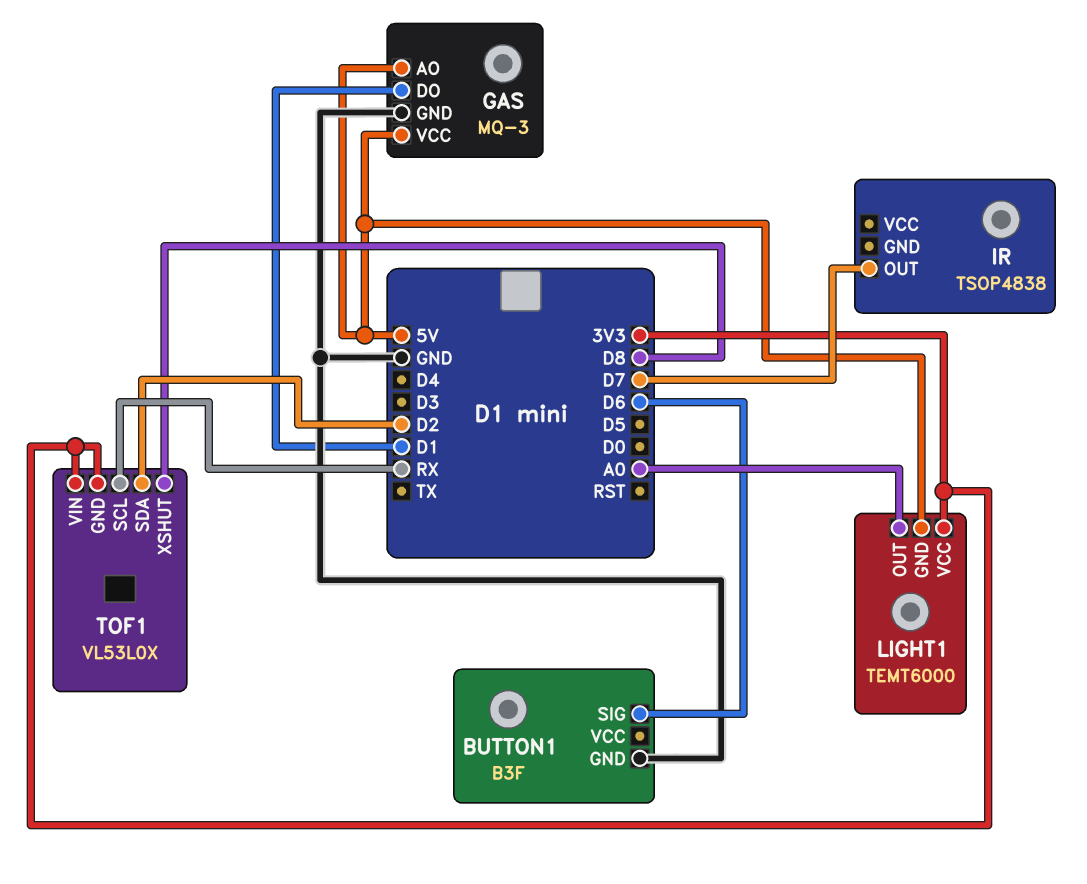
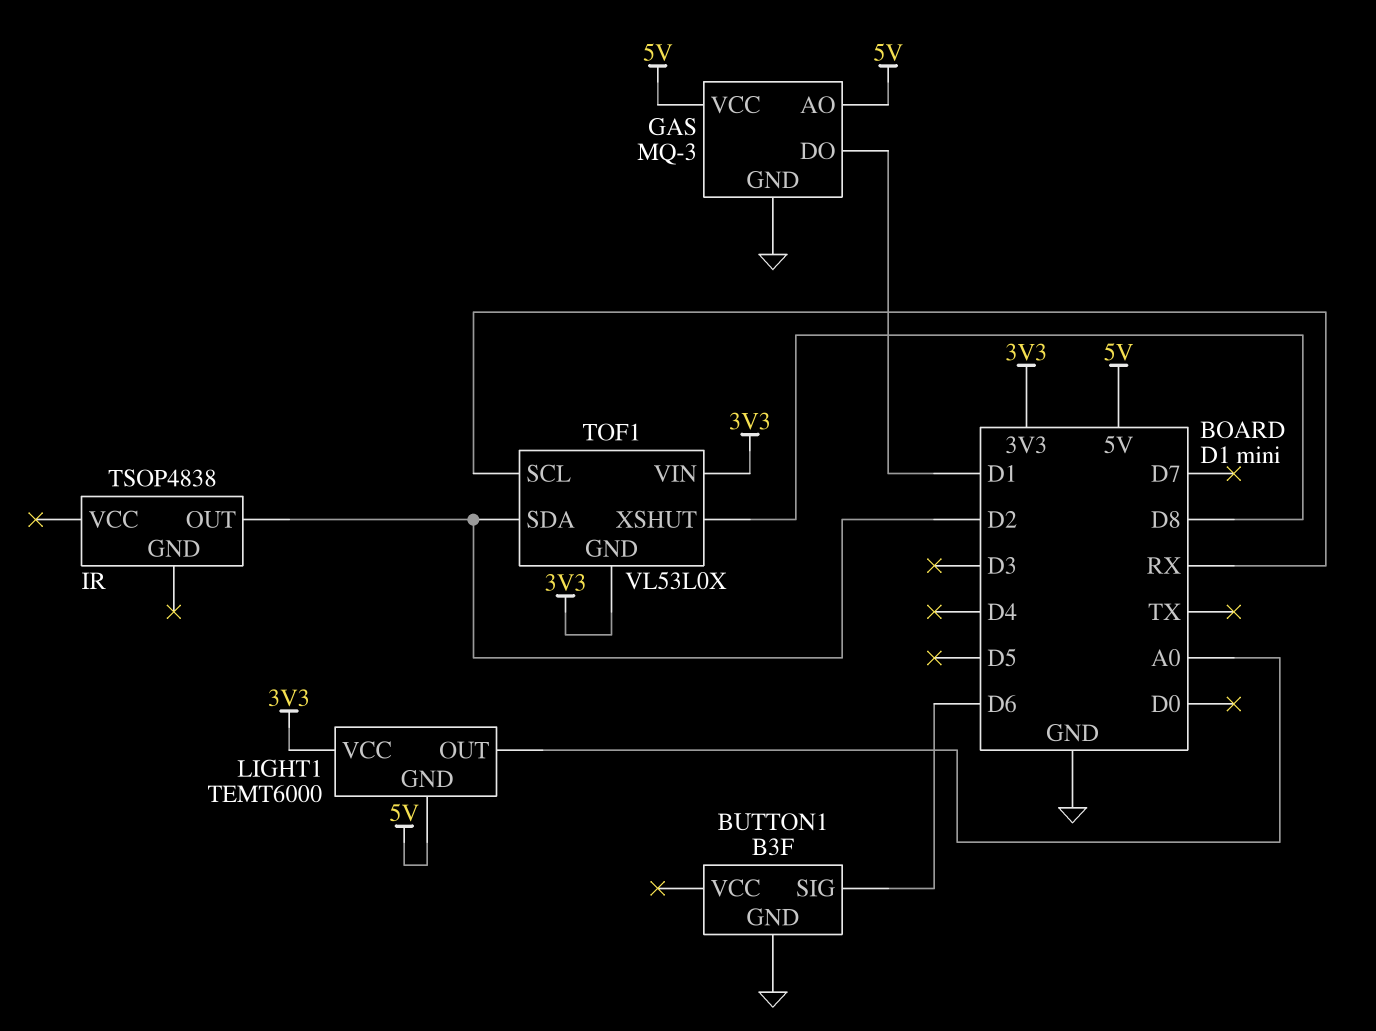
IR pin OUT: D7 -> D2

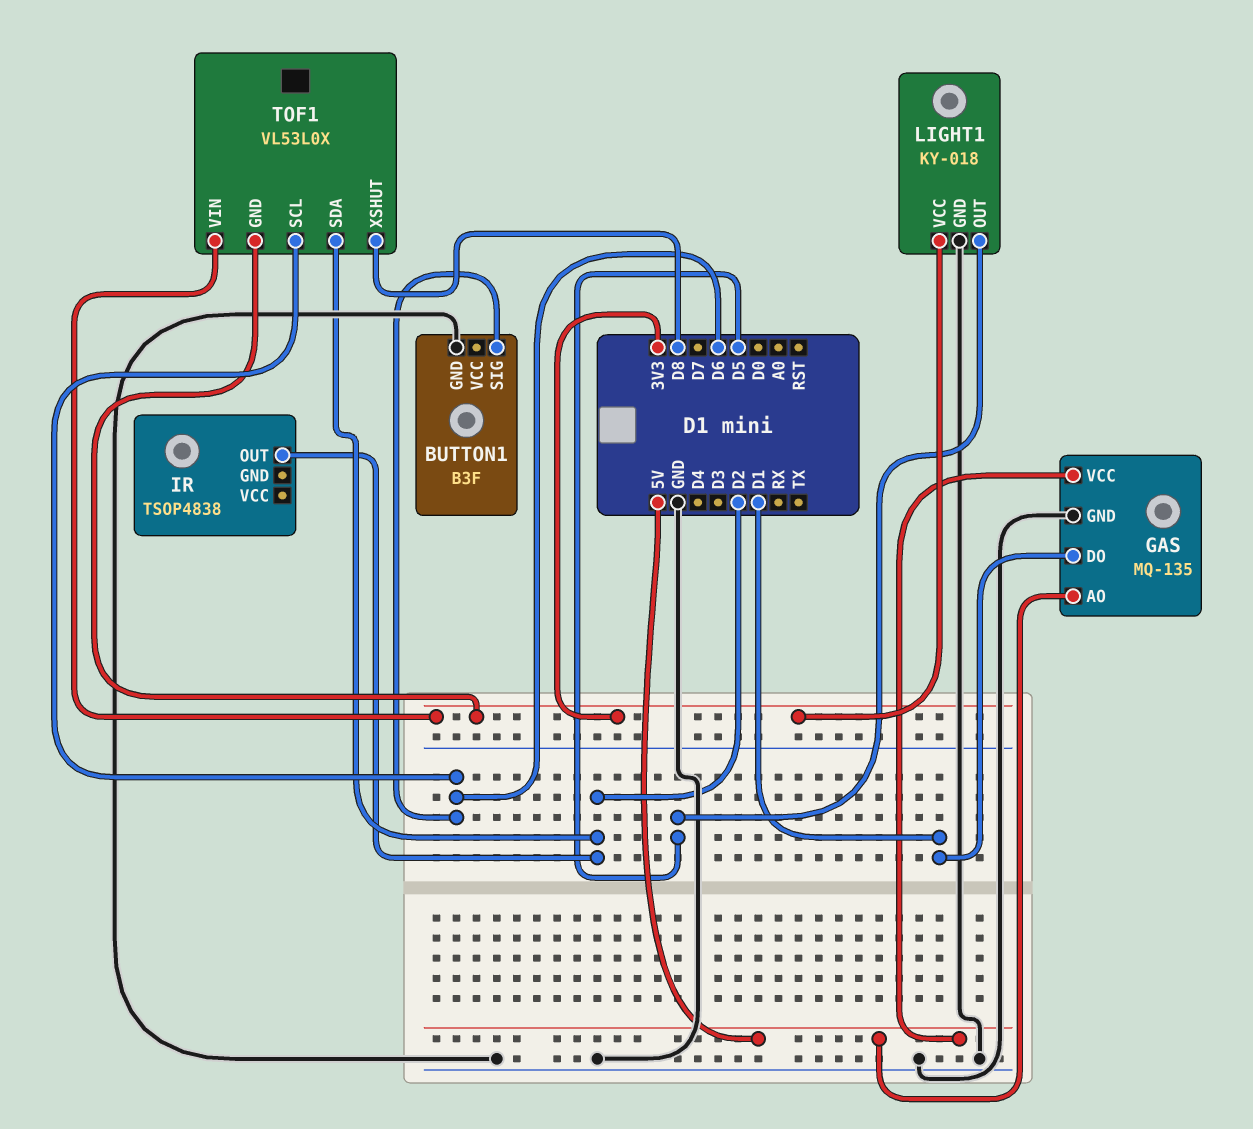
GAS: MQ-3 -> MQ-135
LIGHT1: TEMT6000 -> KY-018
LIGHT1 pin GND: 5V -> GND
LIGHT1 pin OUT: A0 -> D5
TOF1 pin SCL: RX -> D6

